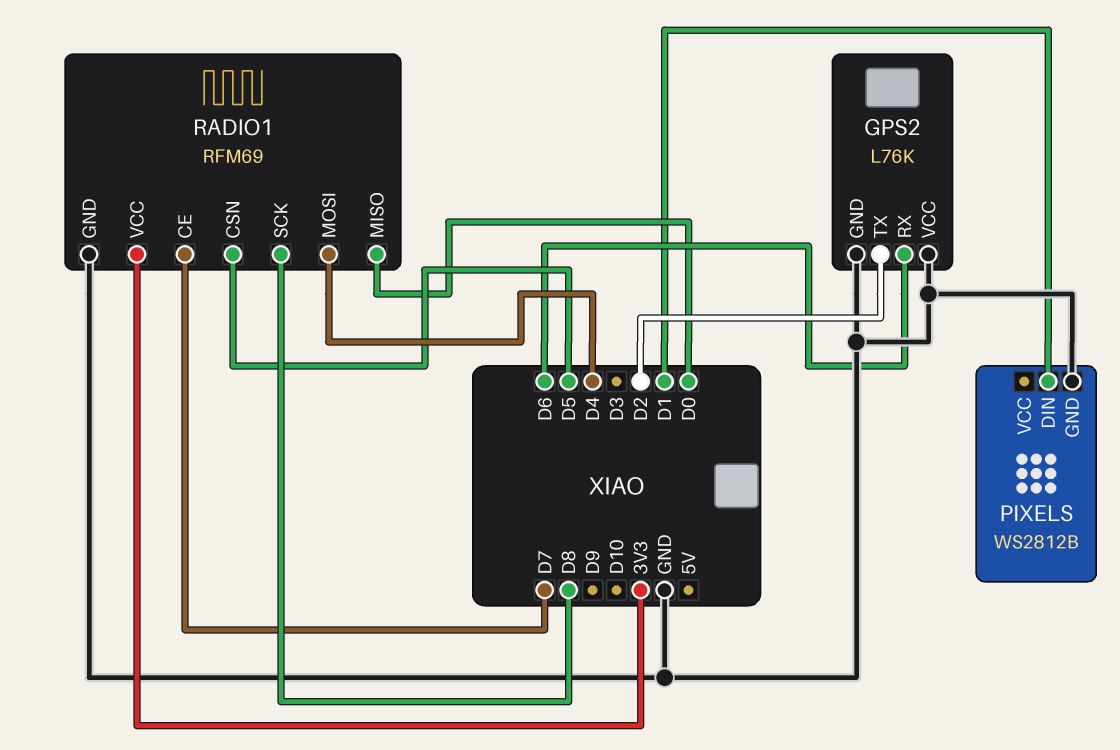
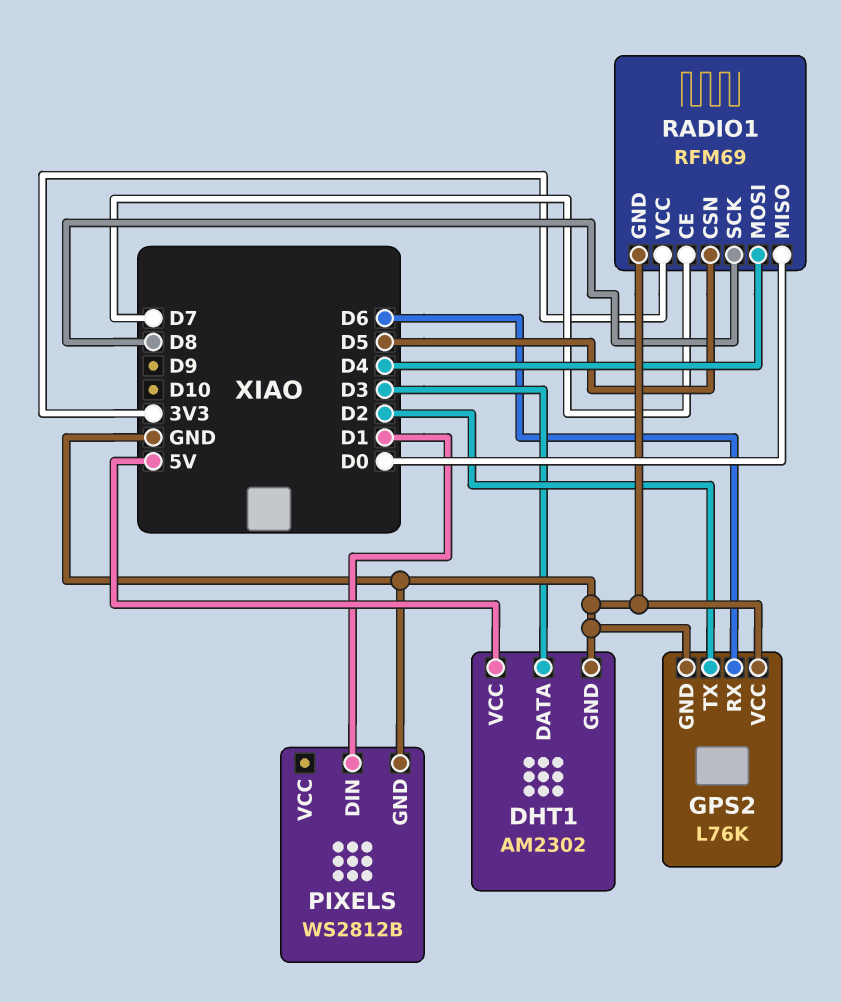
DHT1: none -> AM2302
DHT1 pin DATA: none -> D3
DHT1 pin GND: none -> GND
DHT1 pin VCC: none -> 5V

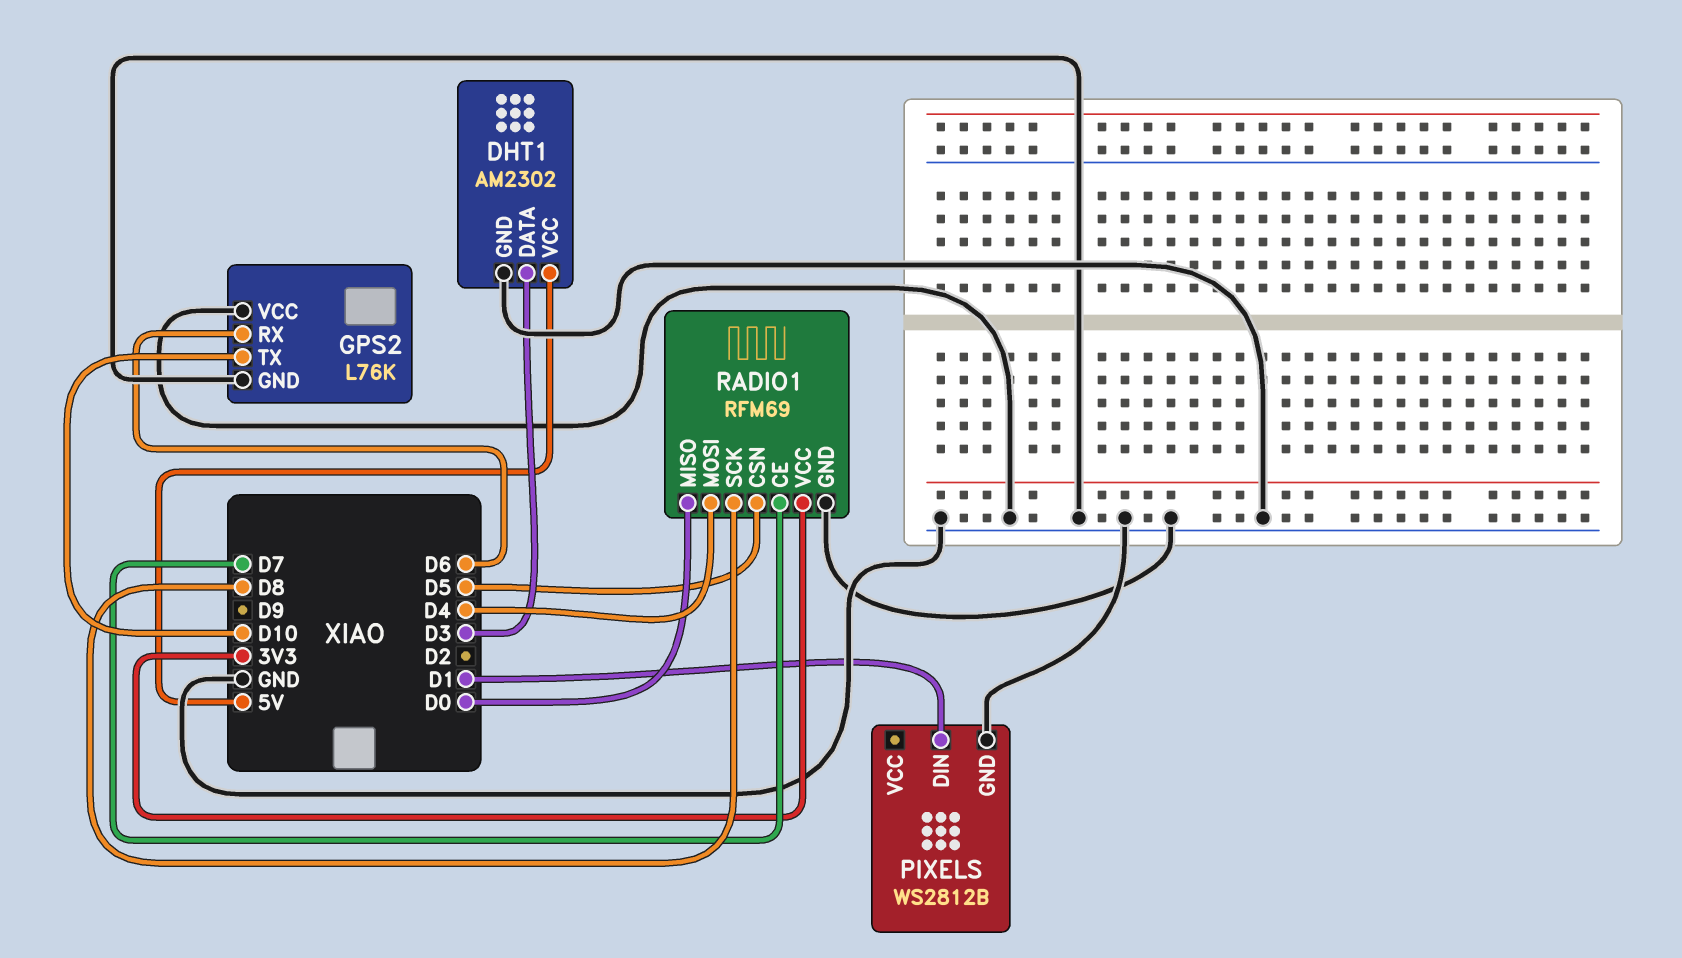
GPS2 pin TX: D2 -> D10

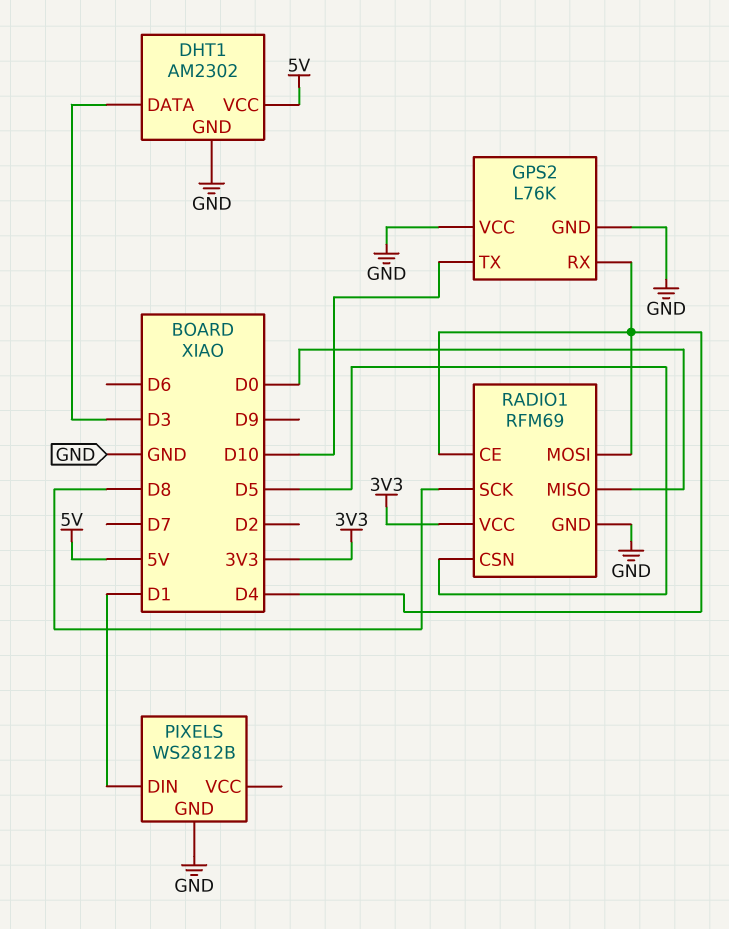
GPS2 pin RX: D6 -> D4
RADIO1 pin CE: D7 -> D4

